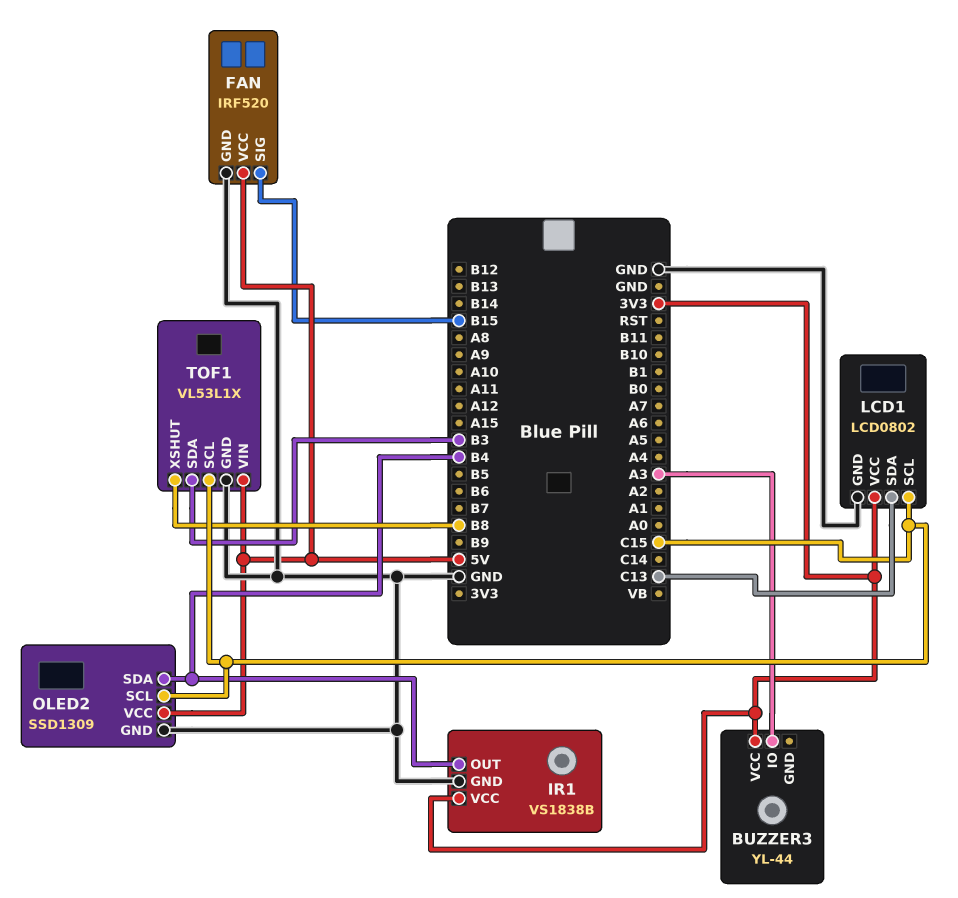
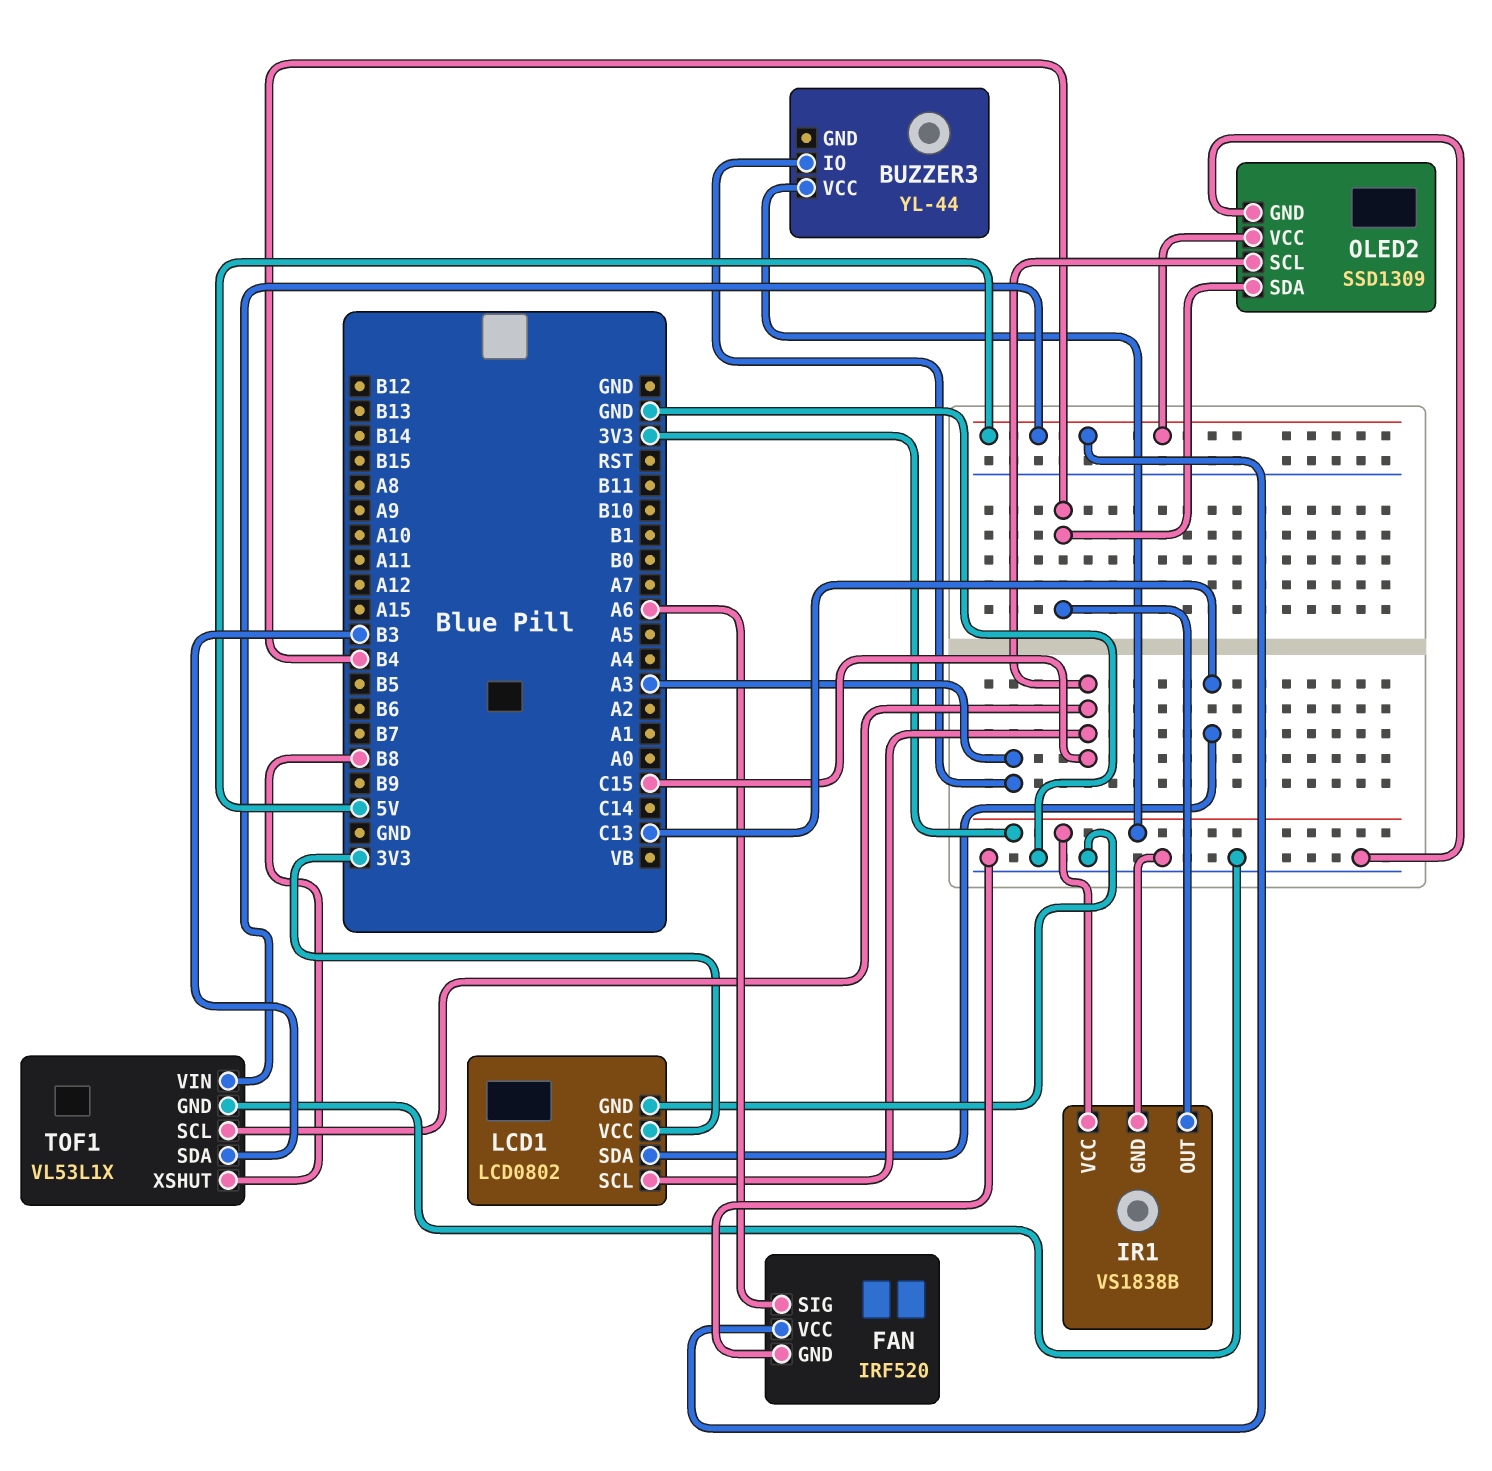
FAN pin SIG: B15 -> A6

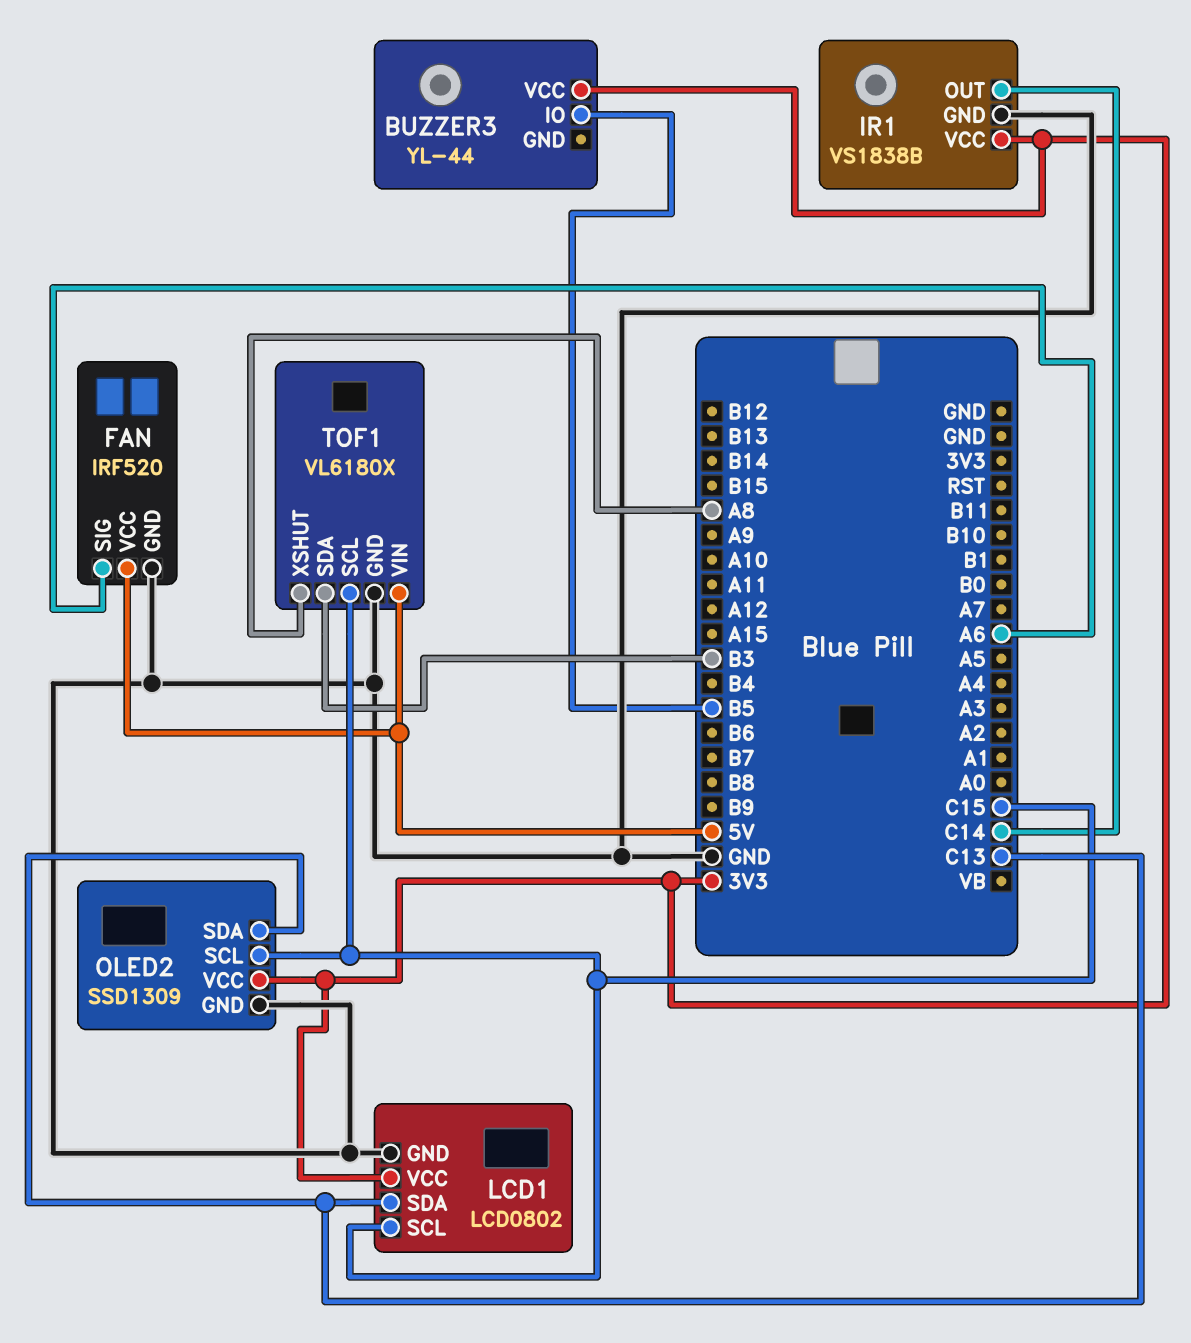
BUZZER3 pin IO: A3 -> B5
IR1 pin OUT: B4 -> C14
OLED2 pin SDA: B4 -> C13
OLED2 pin VCC: 5V -> 3V3
TOF1: VL53L1X -> VL6180X
TOF1 pin XSHUT: B8 -> A8

